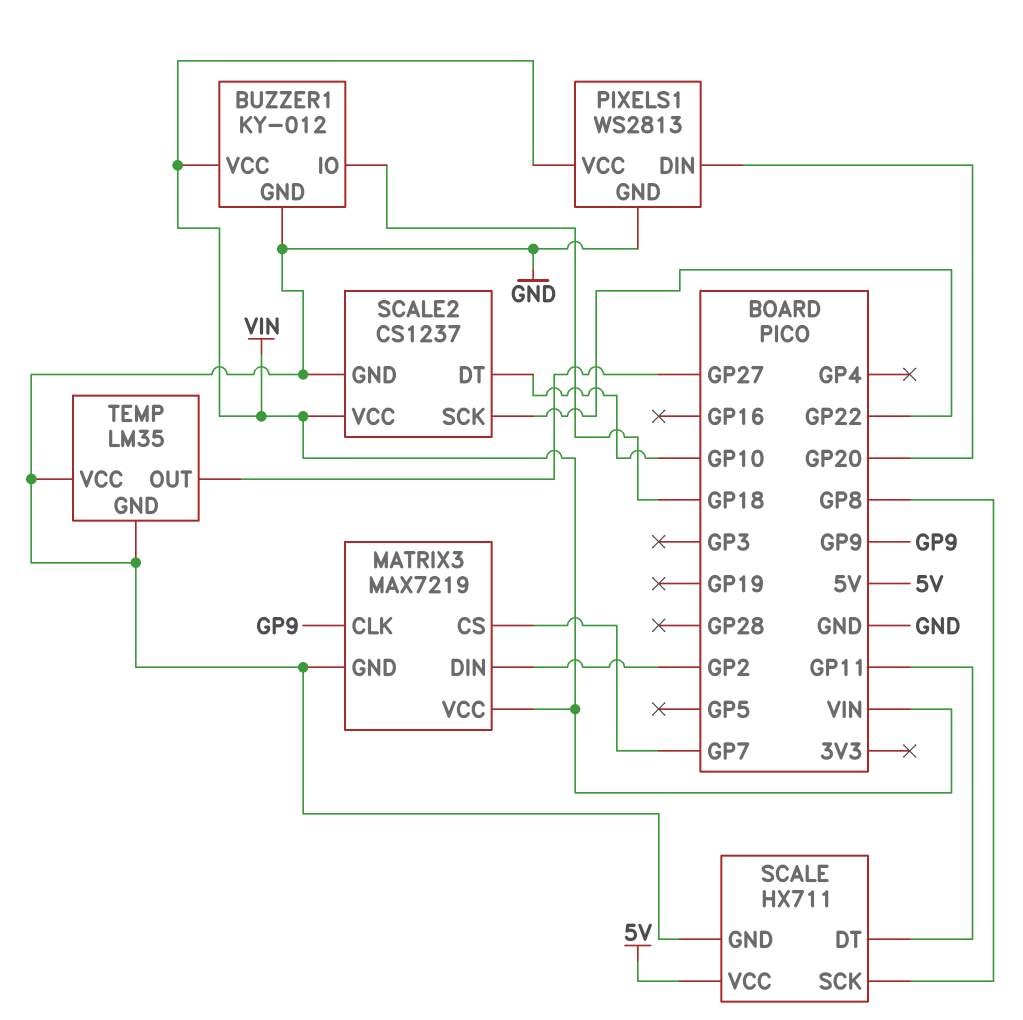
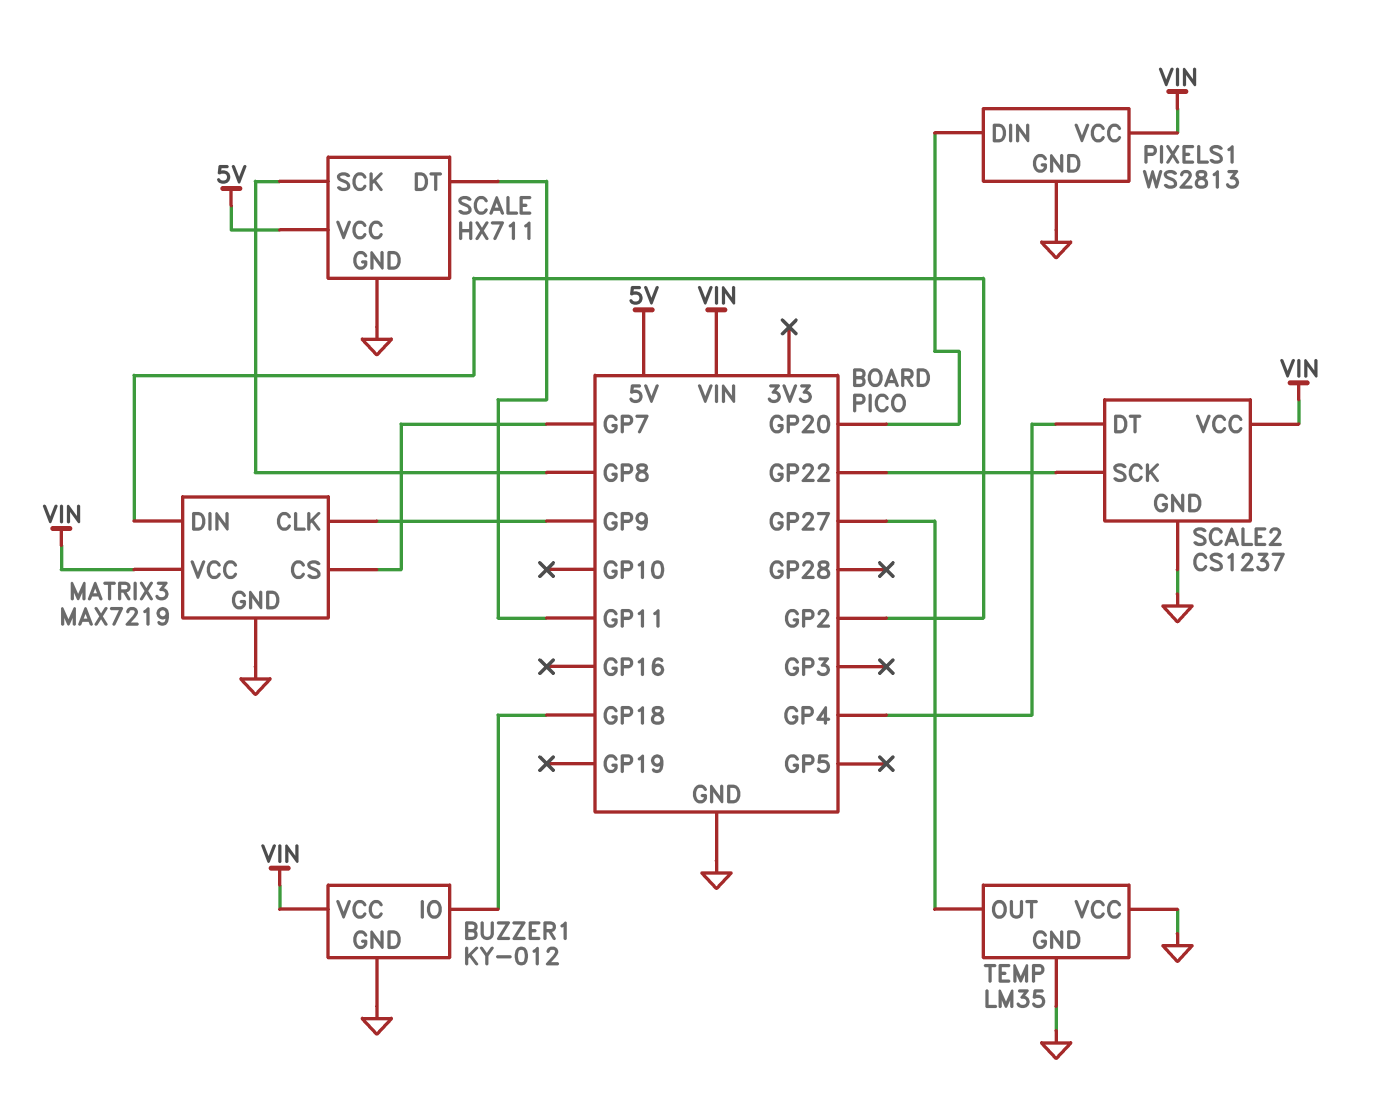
SCALE2 pin DT: GP10 -> GP4

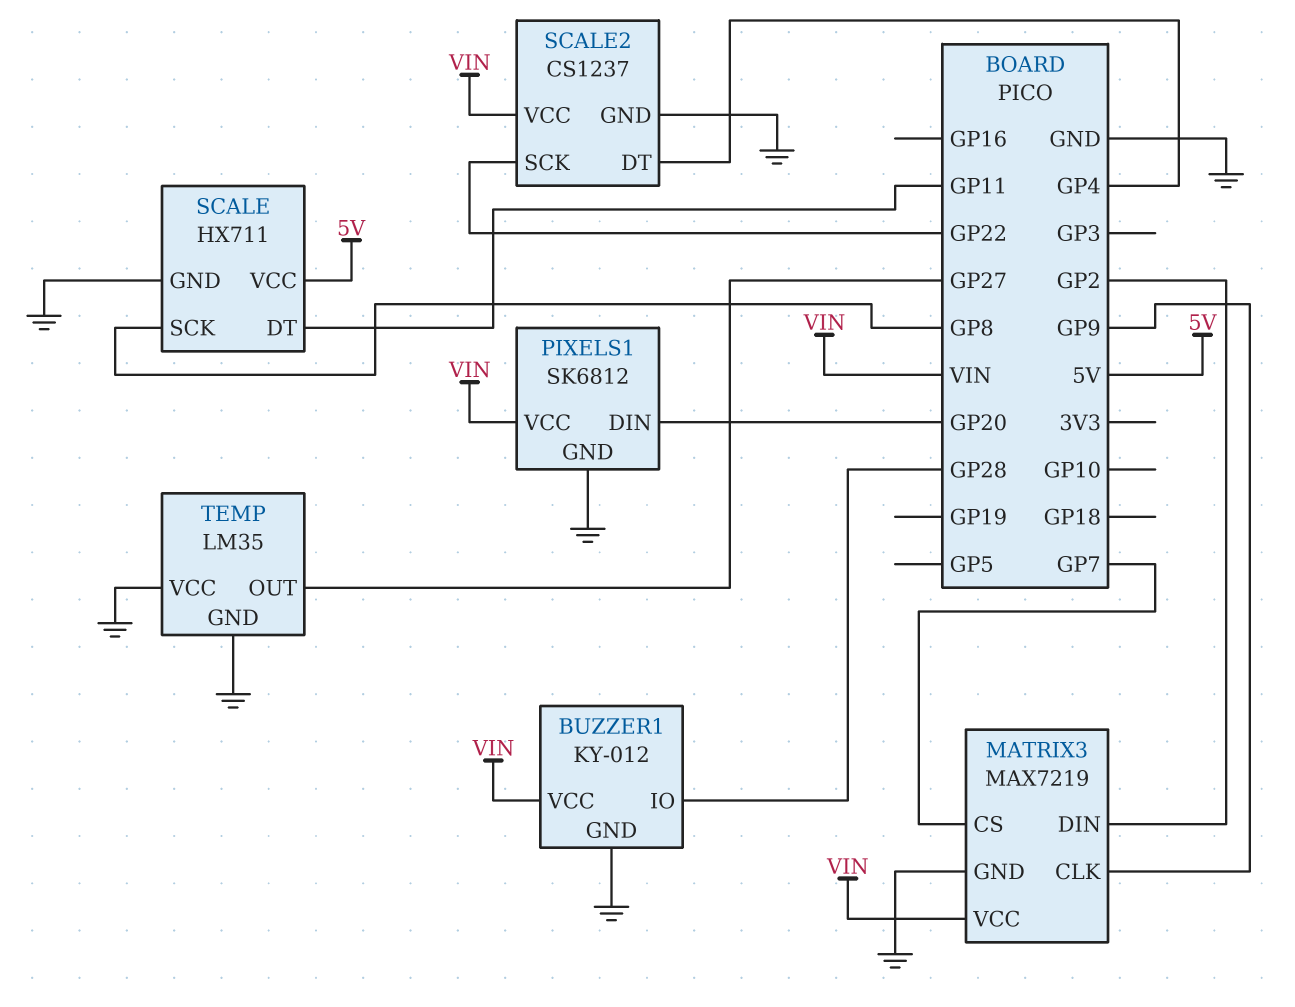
BUZZER1 pin IO: GP18 -> GP28
PIXELS1: WS2813 -> SK6812

